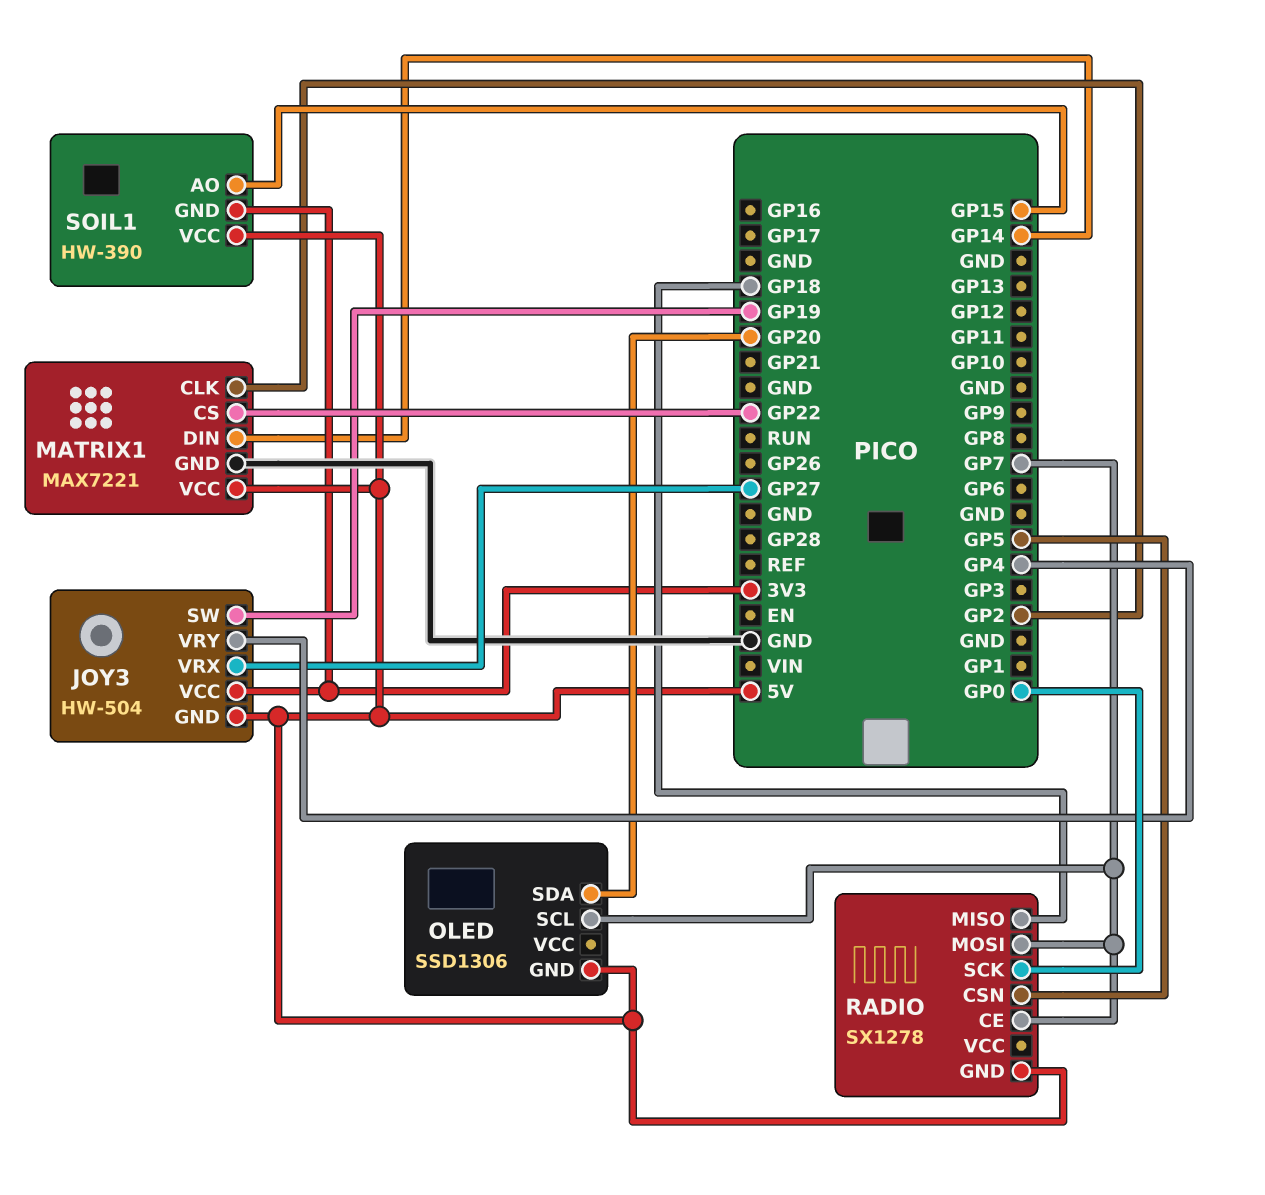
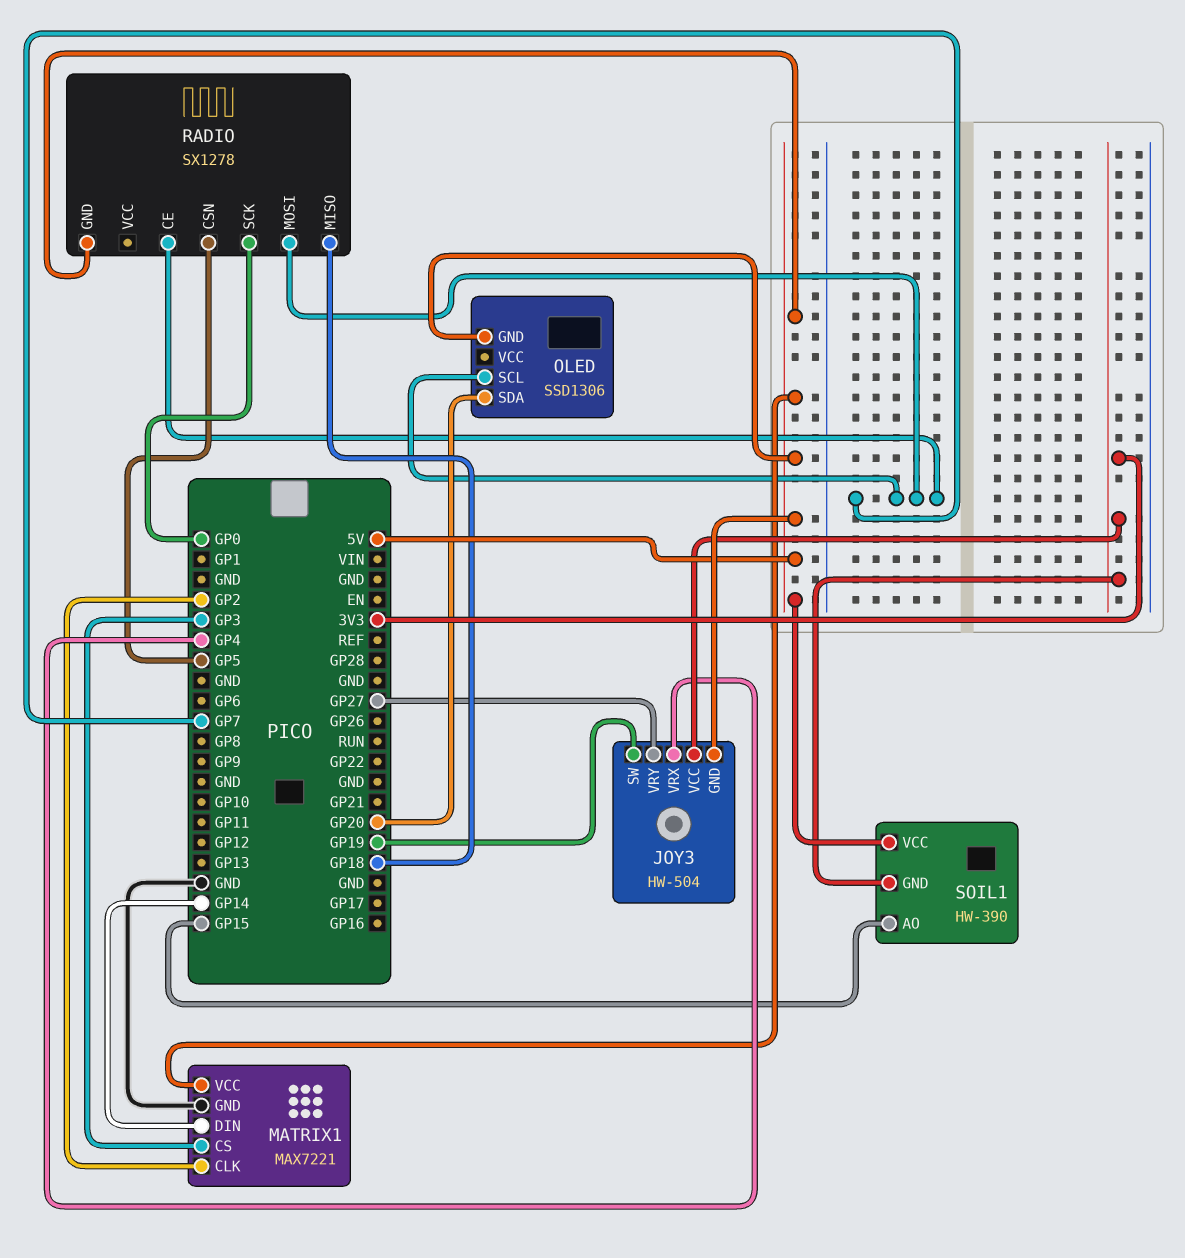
JOY3 pin VRX: GP27 -> GP4
JOY3 pin VRY: GP4 -> GP27
MATRIX1 pin CS: GP22 -> GP3

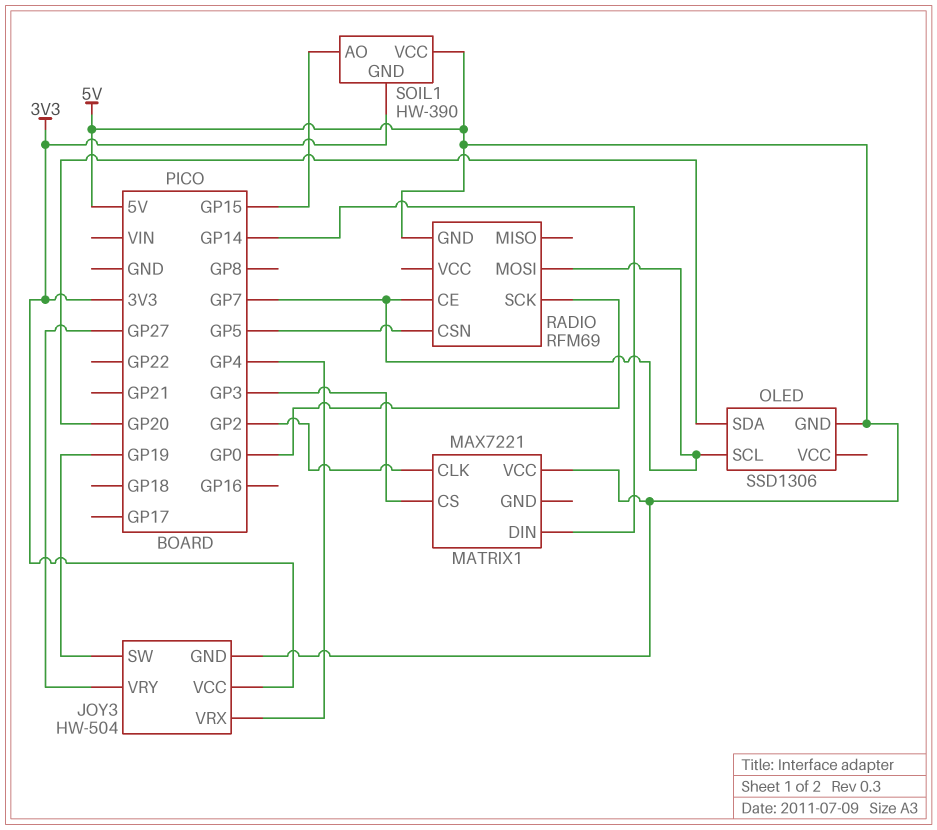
MATRIX1 pin GND: GND -> none
RADIO: SX1278 -> RFM69
RADIO pin MISO: GP18 -> none

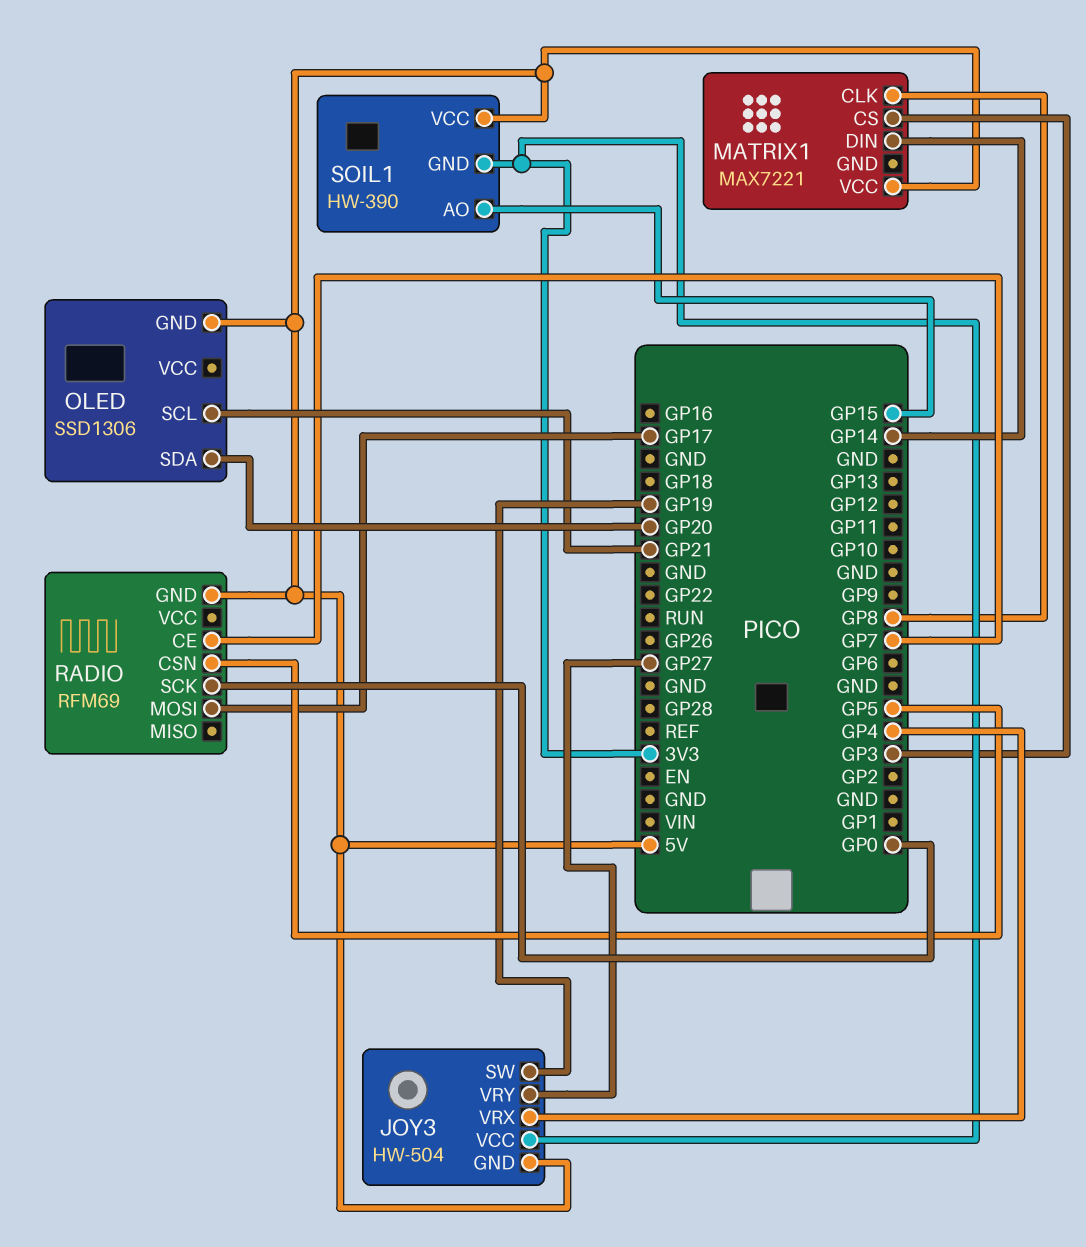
MATRIX1 pin CLK: GP2 -> GP8
OLED pin SCL: GP7 -> GP21
RADIO pin MOSI: GP7 -> GP17

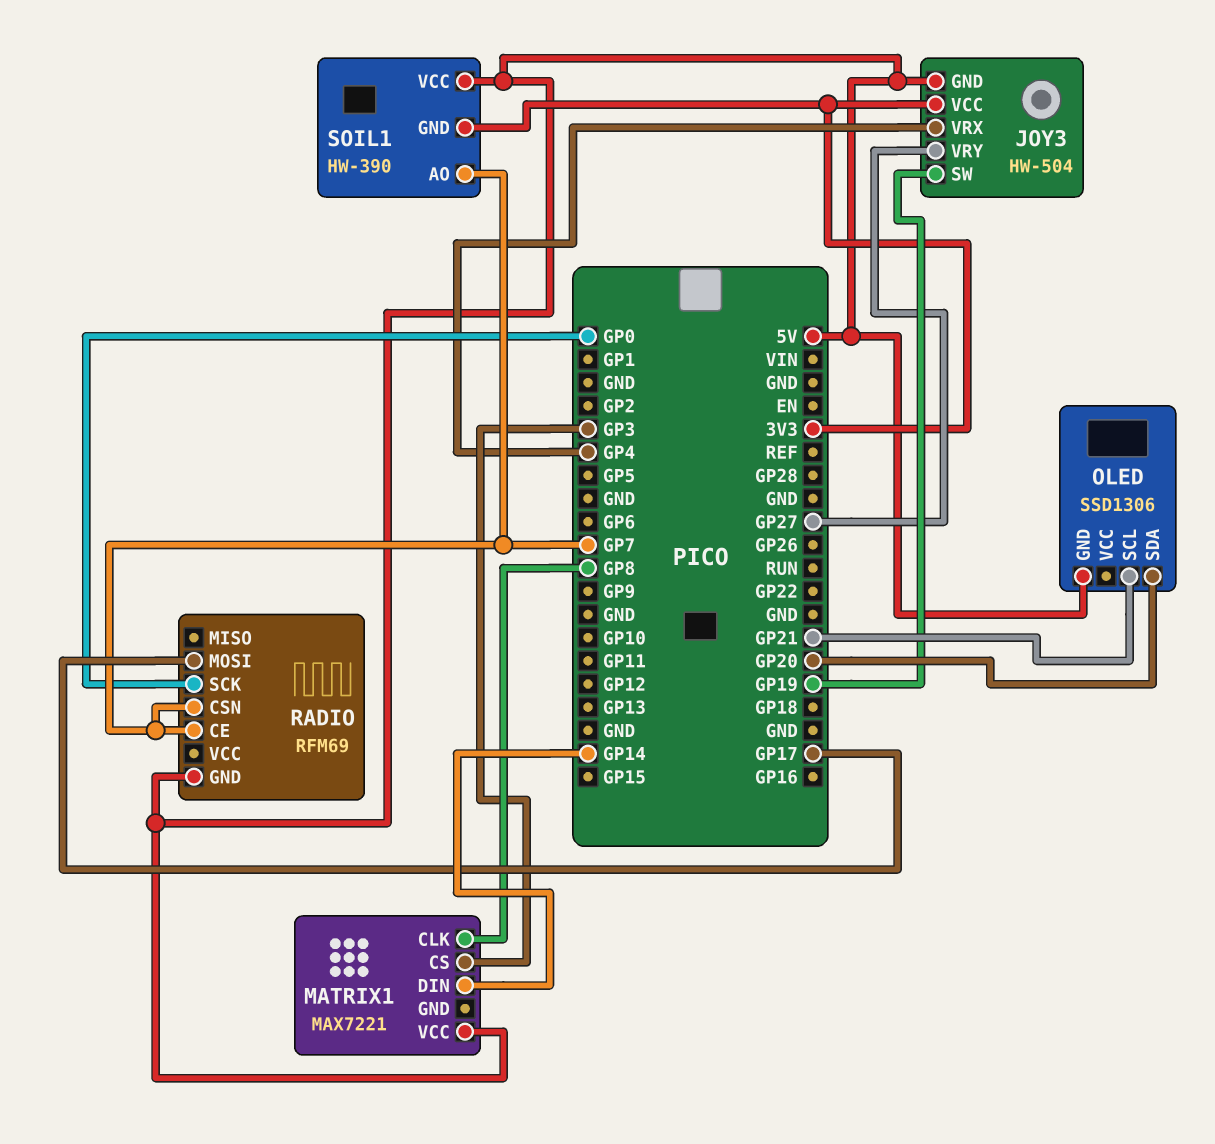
RADIO pin CSN: GP5 -> GP7
SOIL1 pin AO: GP15 -> GP7

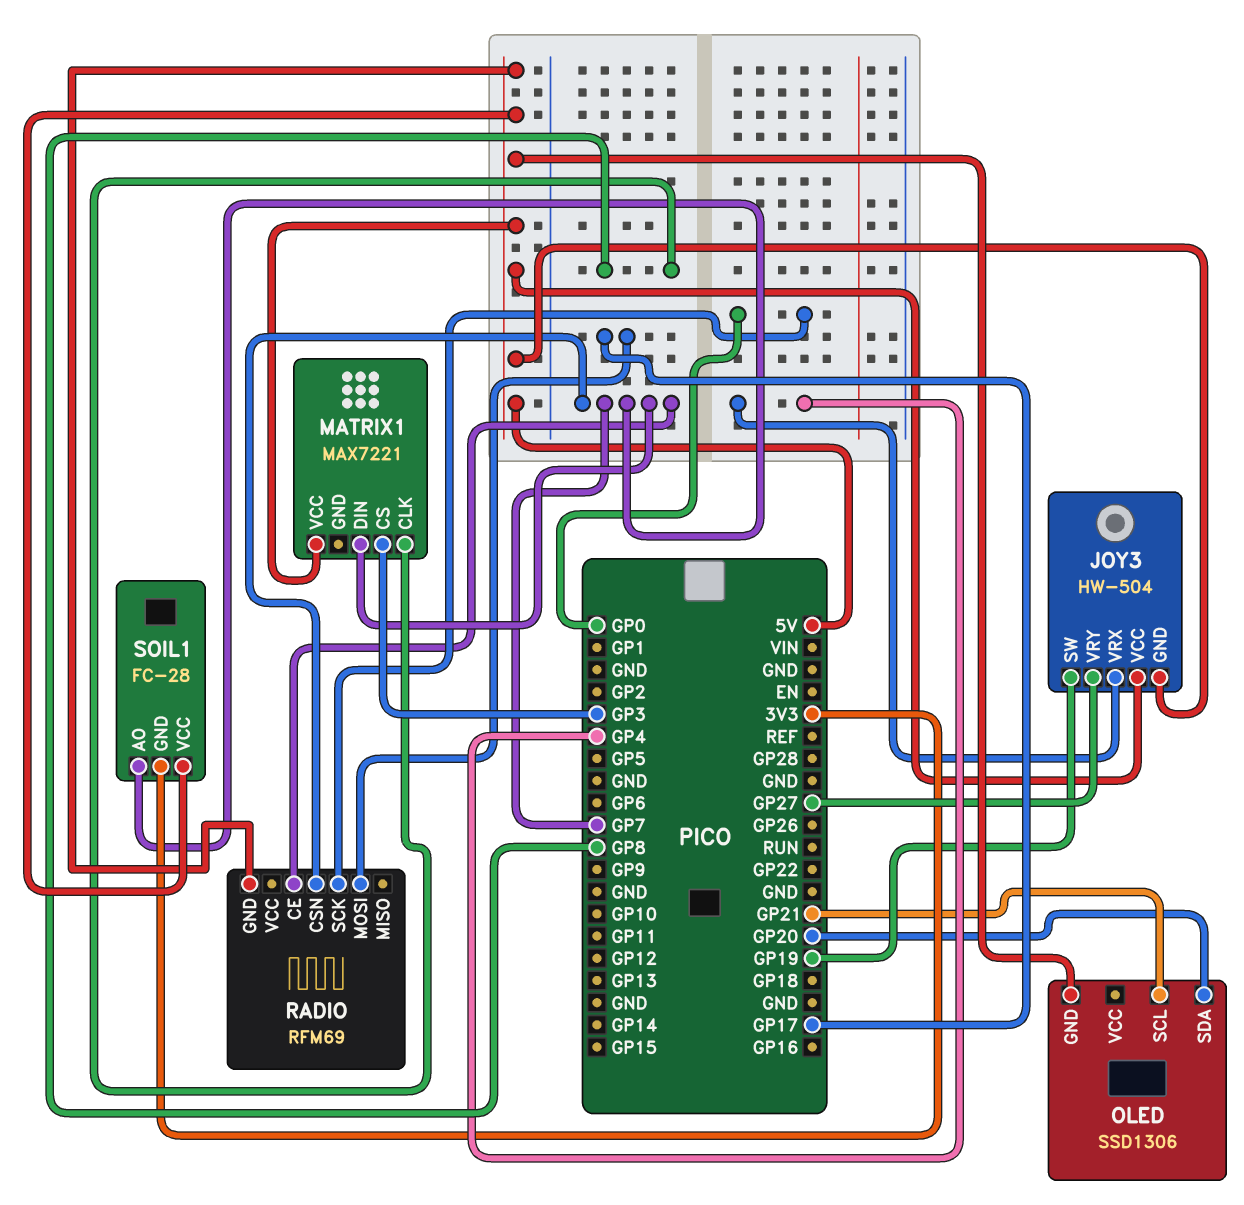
JOY3 pin VCC: 3V3 -> 5V
MATRIX1 pin DIN: GP14 -> GP7
SOIL1: HW-390 -> FC-28

